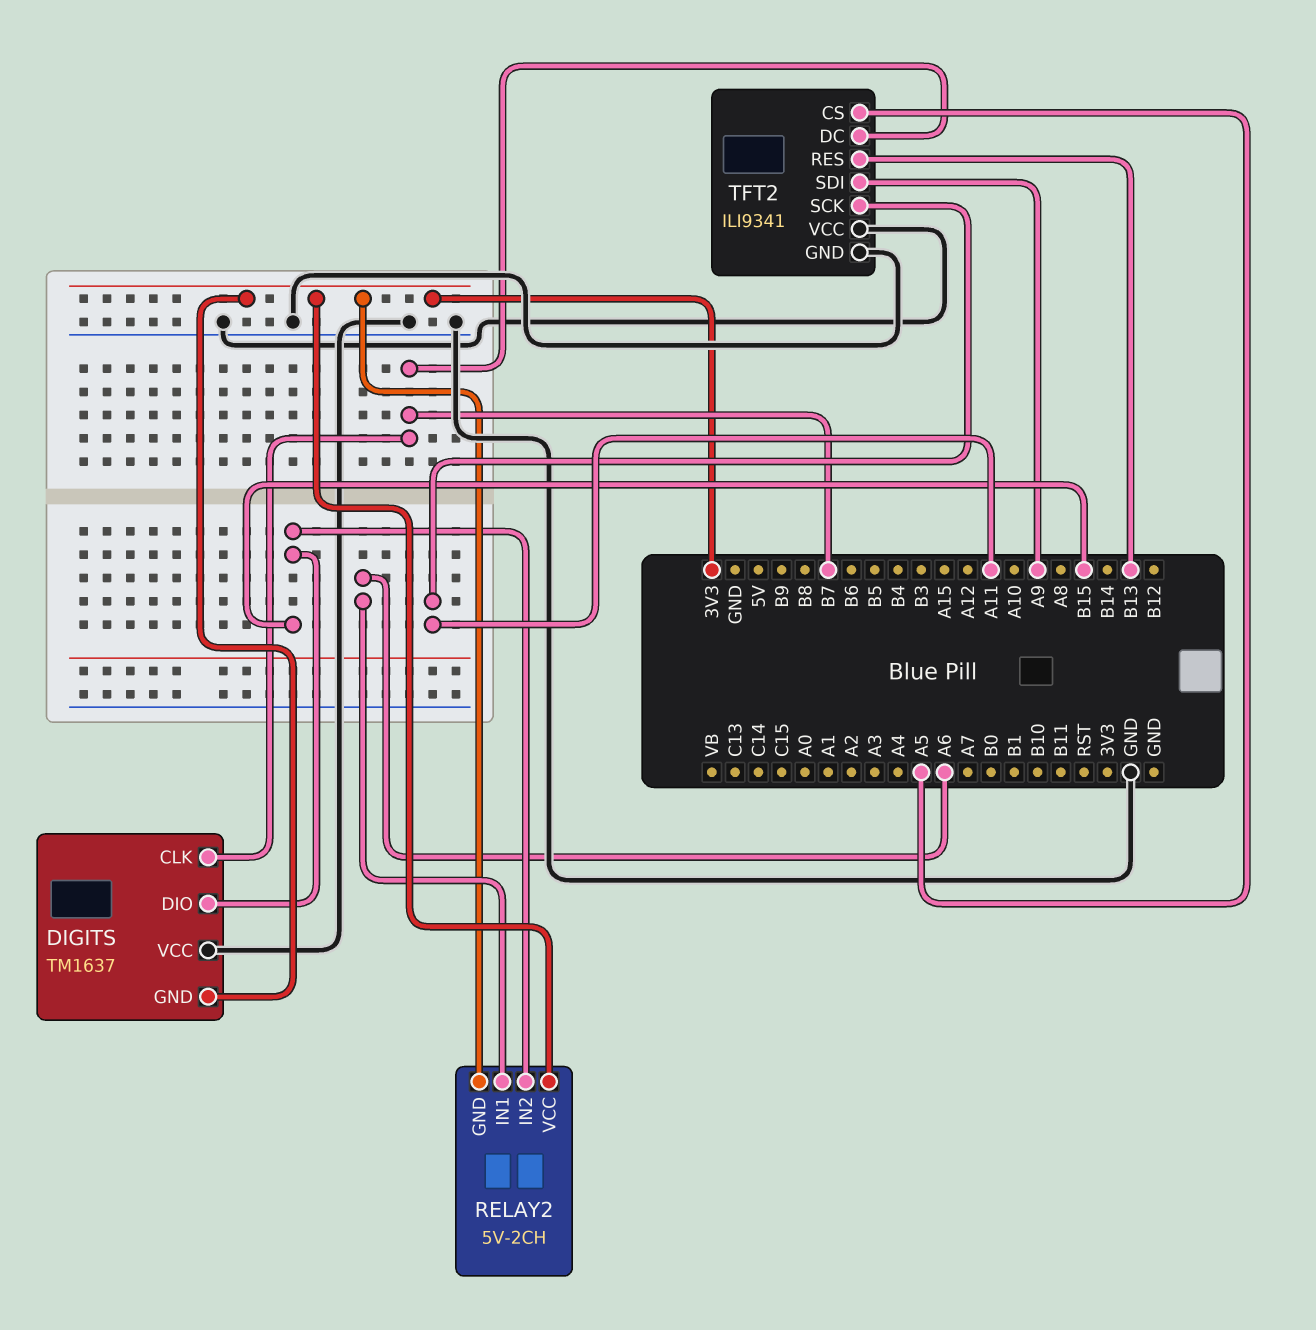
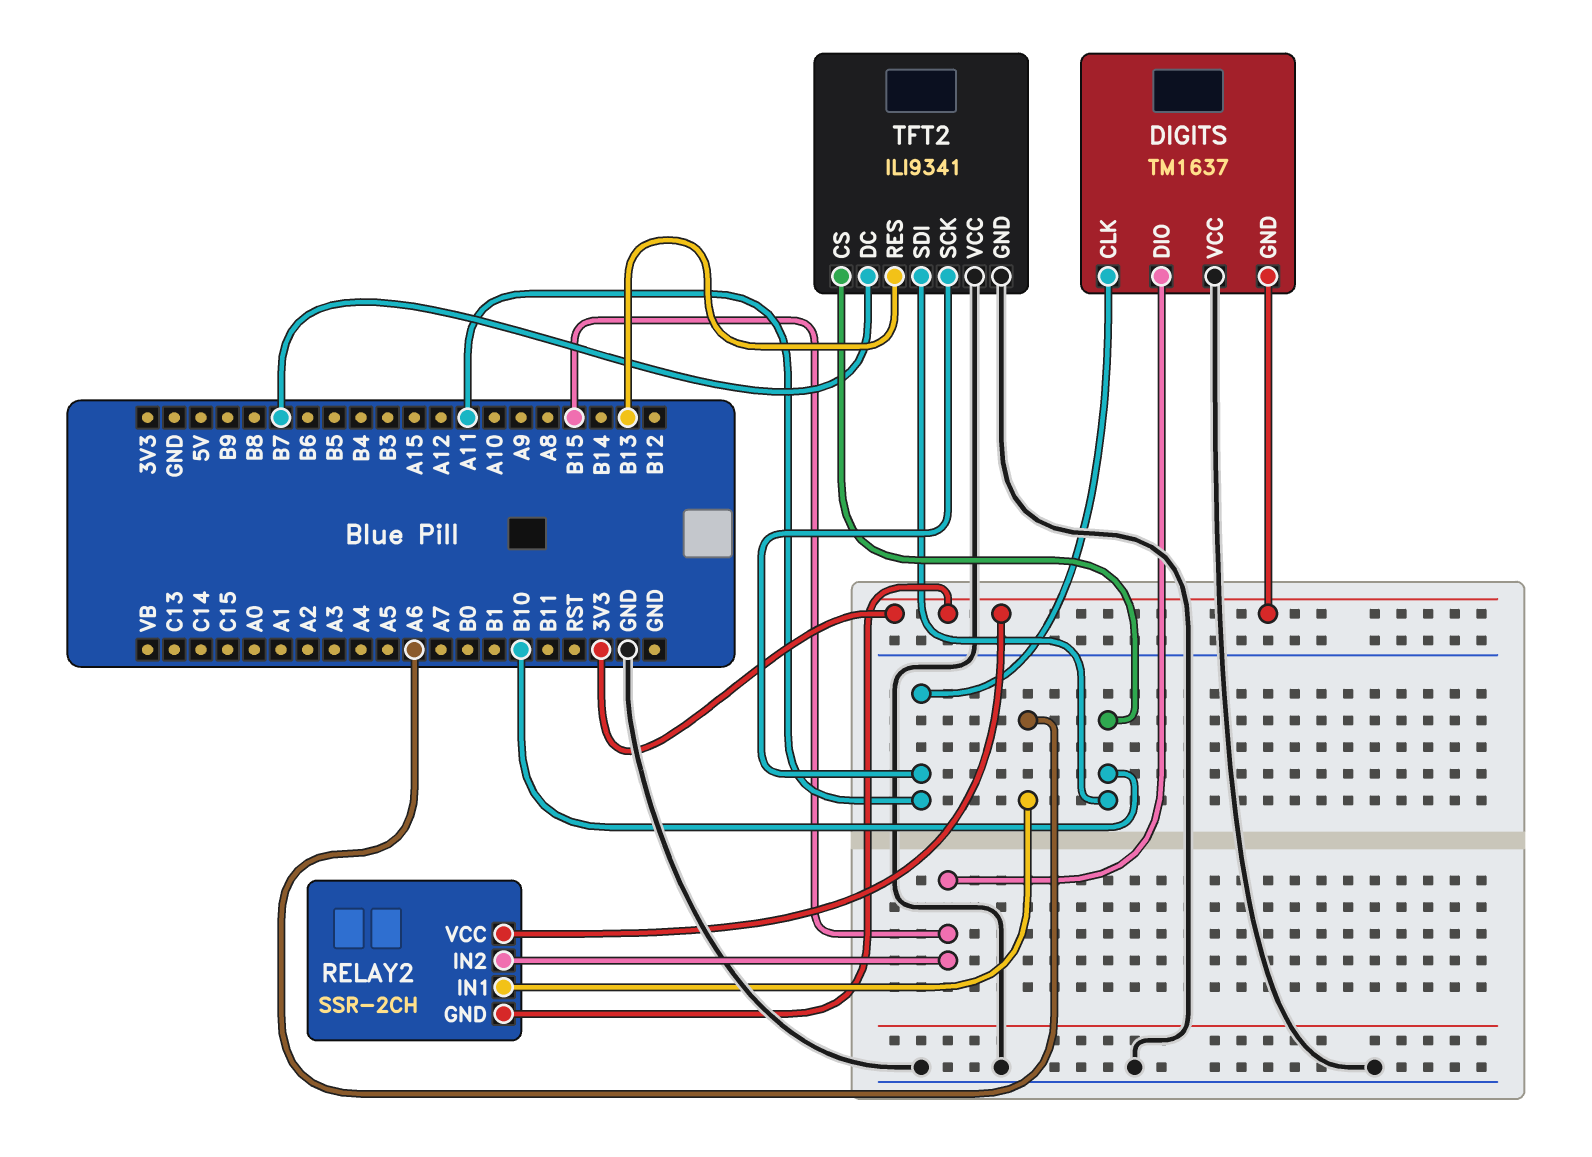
DIGITS pin CLK: B7 -> A11
RELAY2: 5V-2CH -> SSR-2CH
TFT2 pin CS: A5 -> B10
TFT2 pin SDI: A9 -> B10

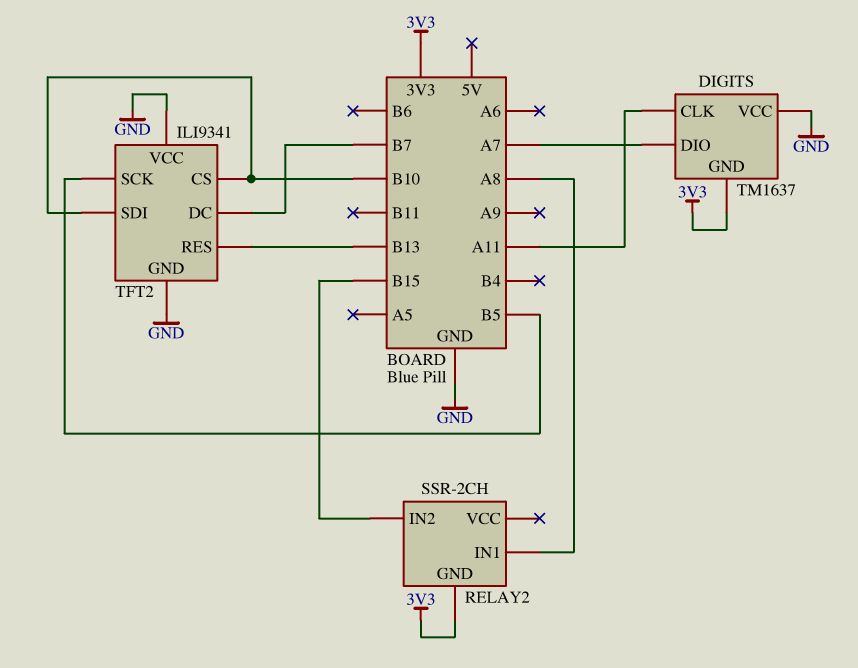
DIGITS pin DIO: B15 -> A7
RELAY2 pin IN1: A6 -> A8
RELAY2 pin VCC: 3V3 -> none
TFT2 pin SCK: A11 -> B5

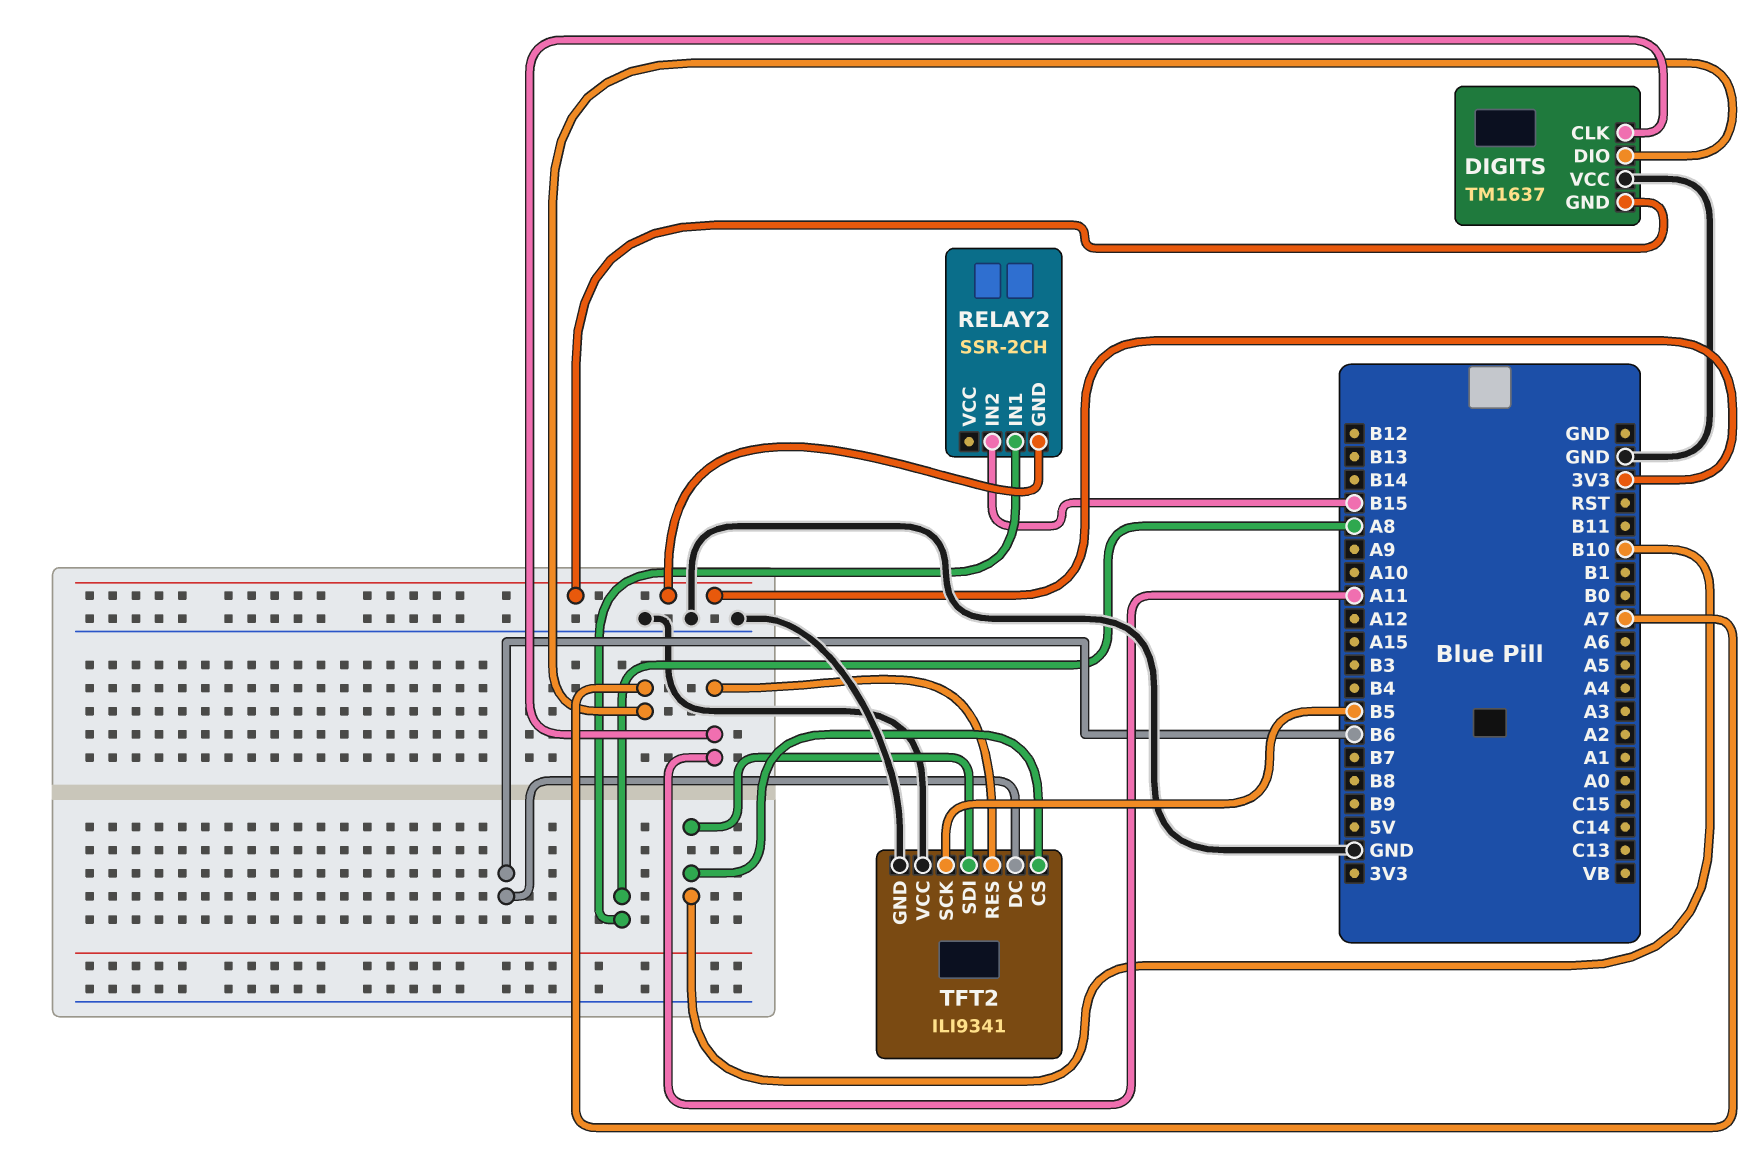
TFT2 pin DC: B7 -> B6
TFT2 pin RES: B13 -> A11

